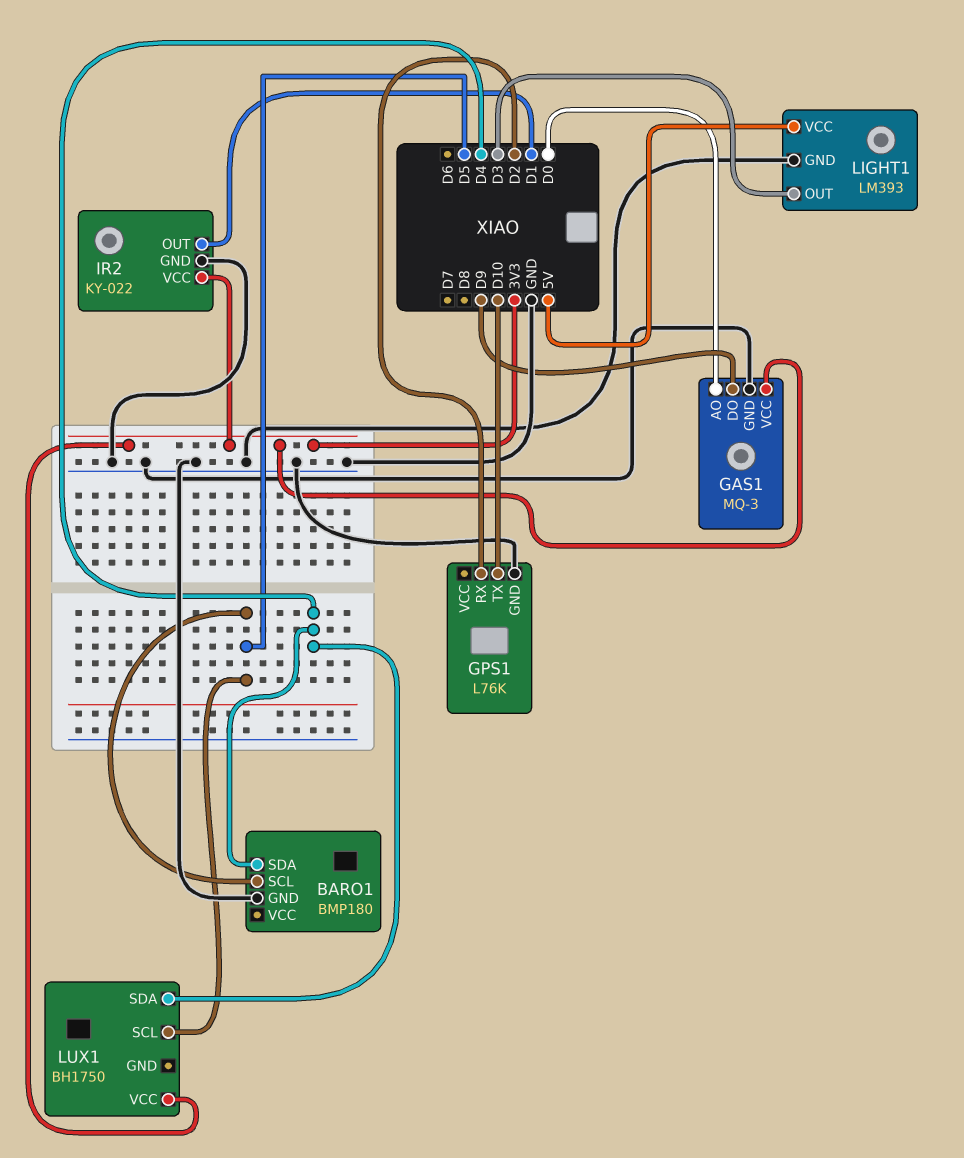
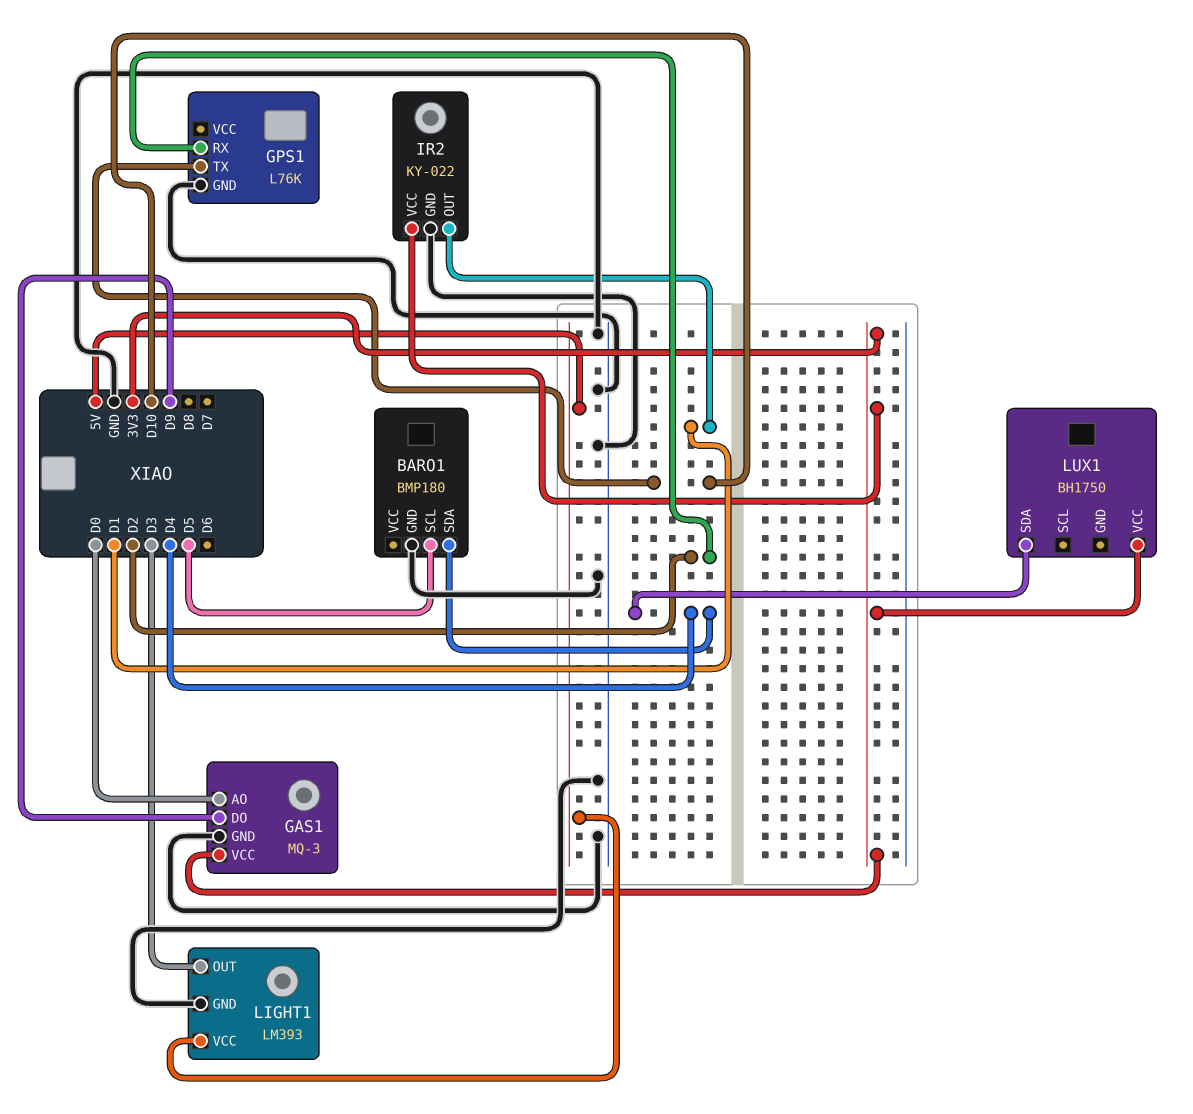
LUX1 pin SCL: D5 -> none

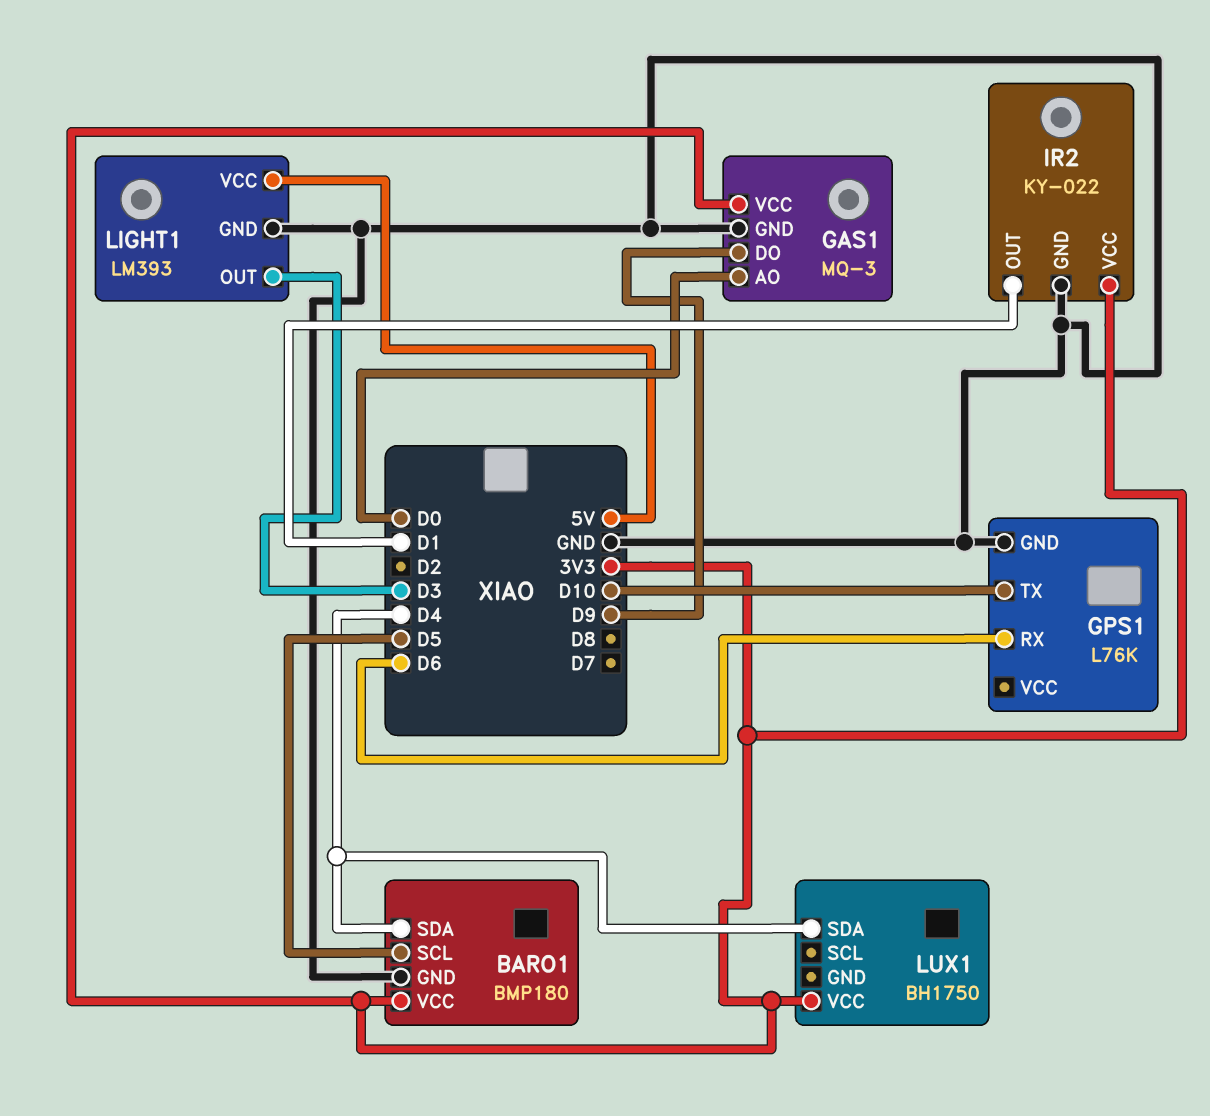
BARO1 pin VCC: none -> 3V3
GPS1 pin RX: D2 -> D6

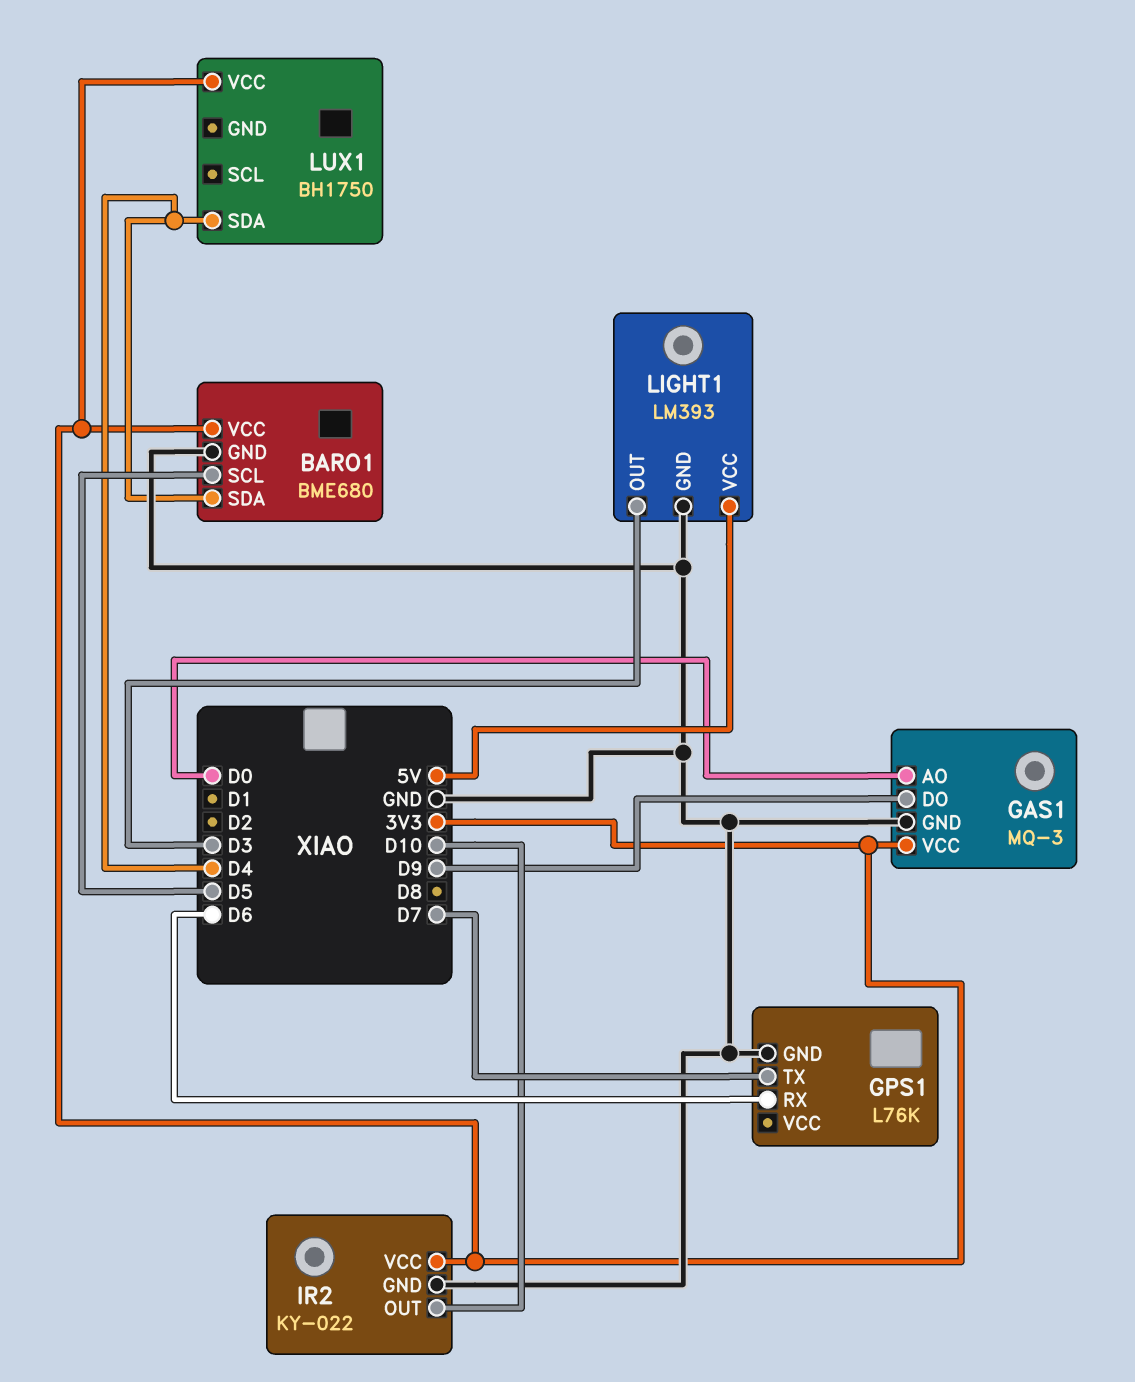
BARO1: BMP180 -> BME680
GPS1 pin TX: D10 -> D7
IR2 pin OUT: D1 -> D10

